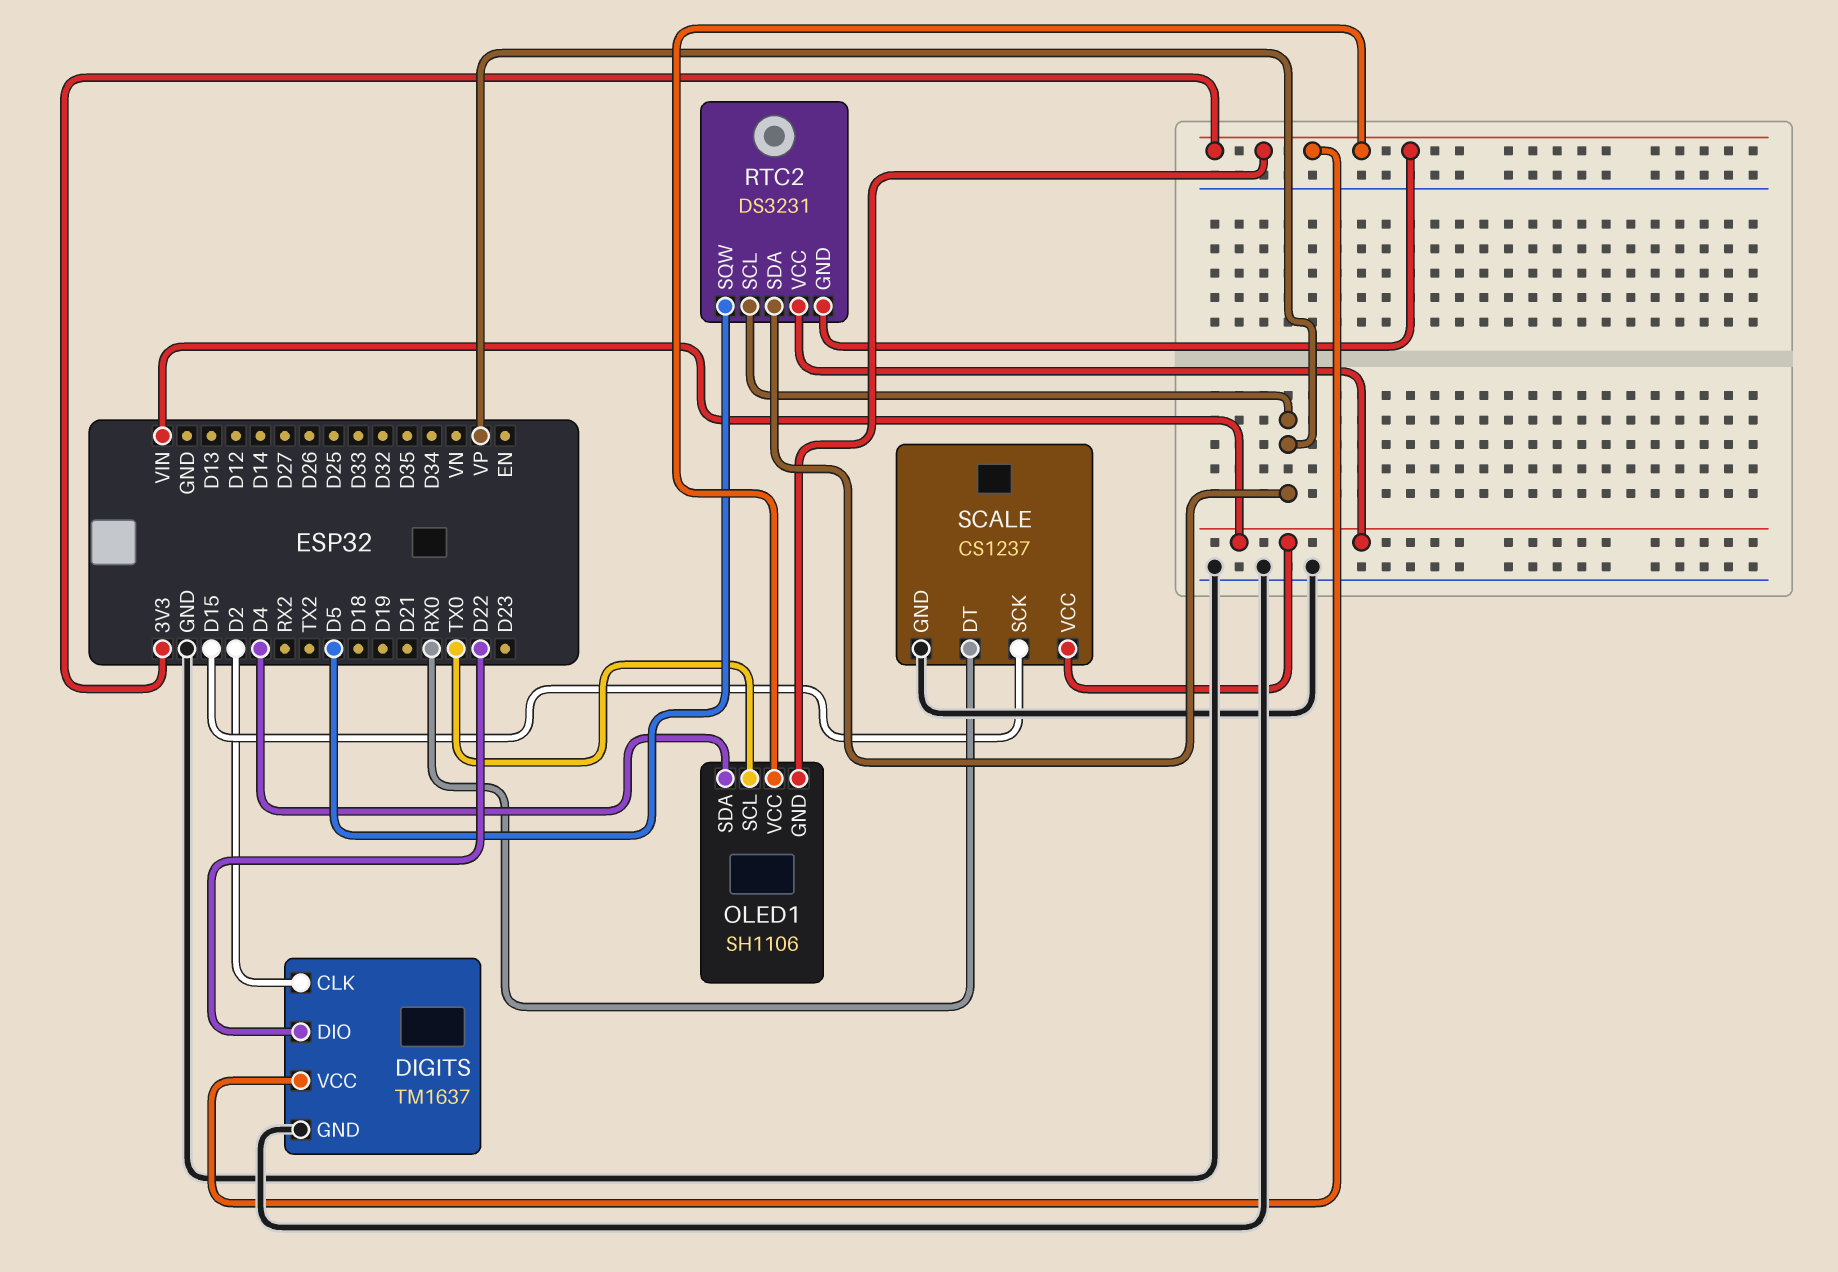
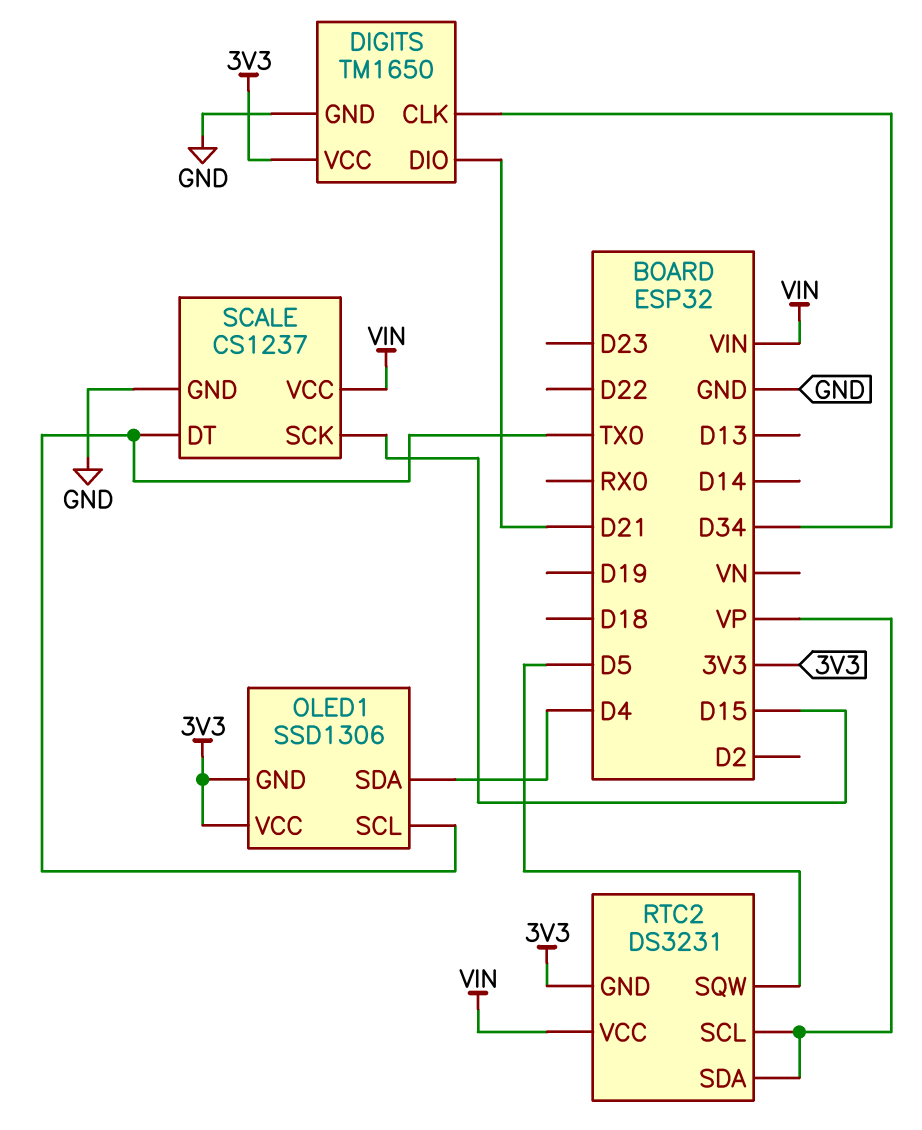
DIGITS: TM1637 -> TM1650
DIGITS pin CLK: D2 -> D34
DIGITS pin DIO: D22 -> D21
OLED1: SH1106 -> SSD1306
SCALE pin DT: RX0 -> TX0

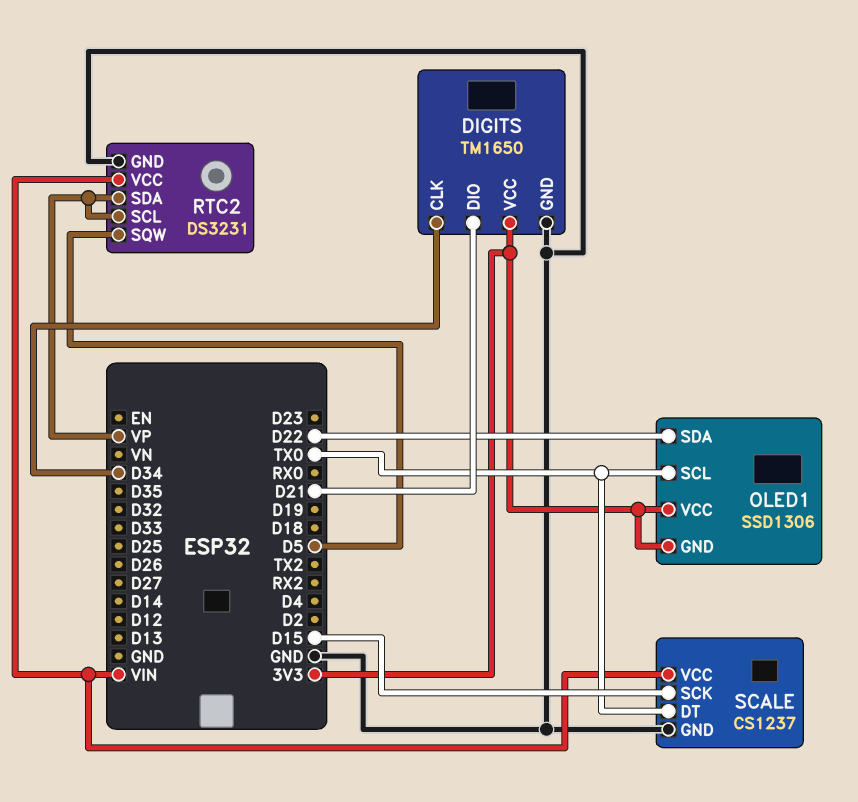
OLED1 pin SDA: D4 -> D22
RTC2 pin GND: 3V3 -> GND

